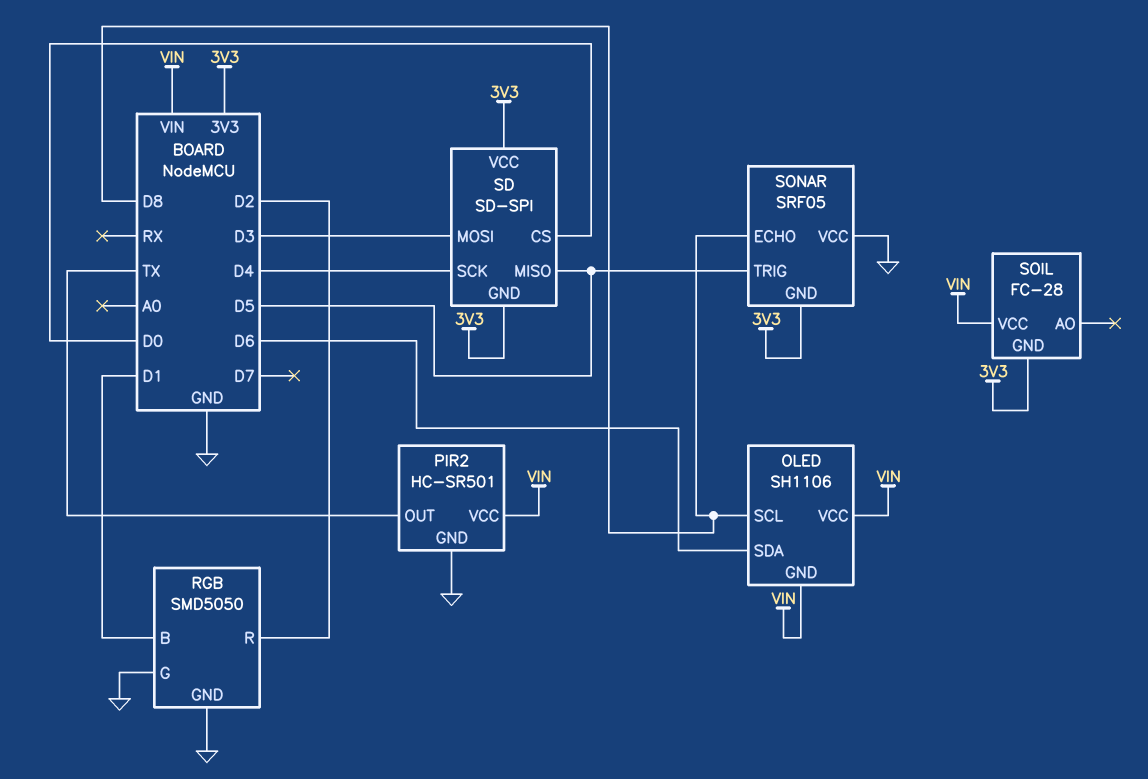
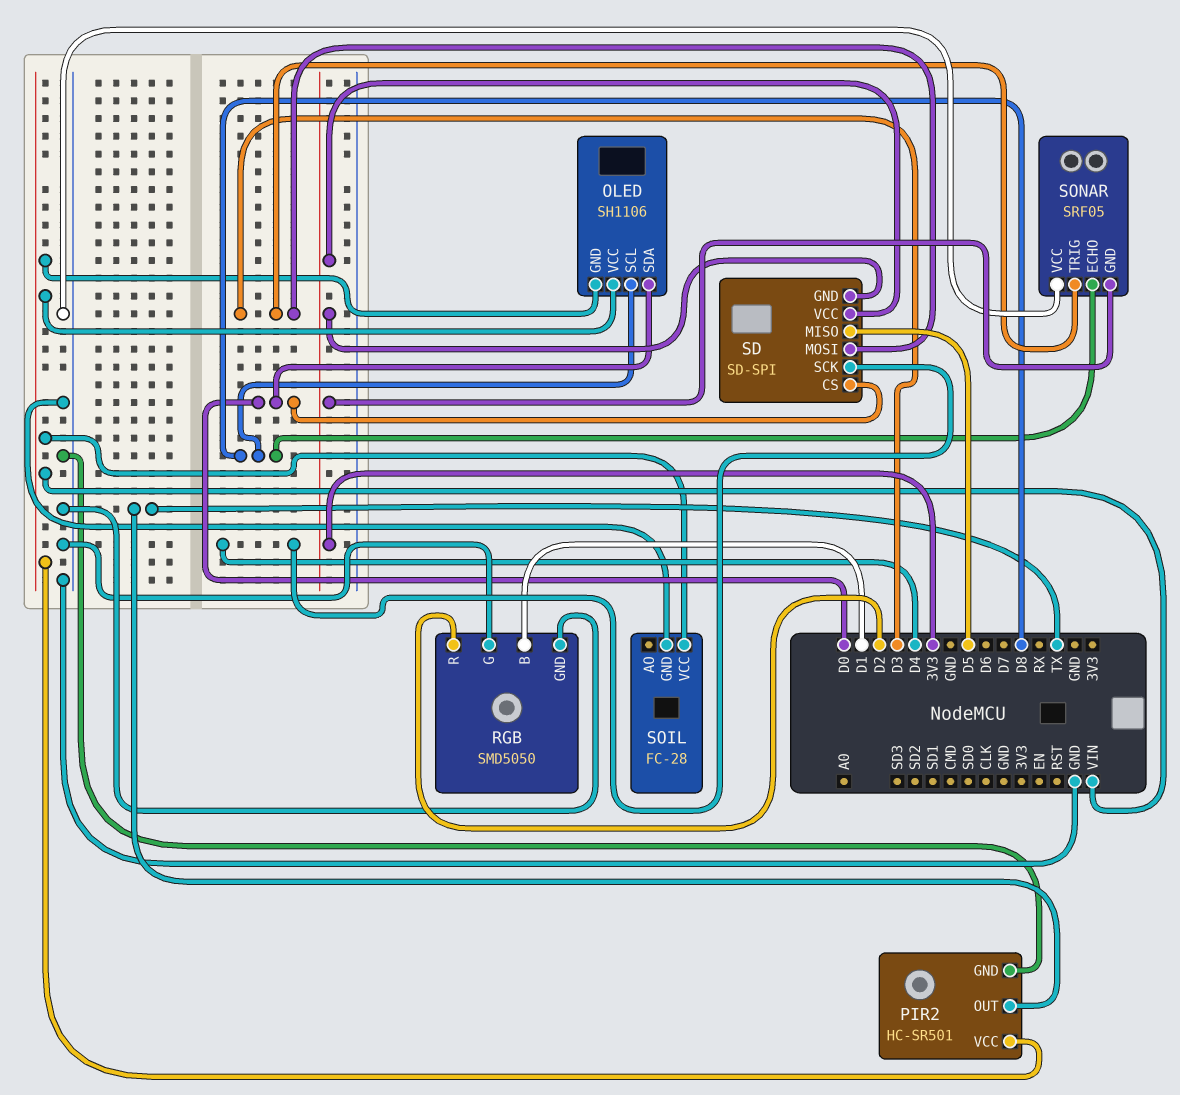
OLED pin SDA: D6 -> D0
SOIL pin GND: 3V3 -> GND
SONAR pin TRIG: D5 -> D3

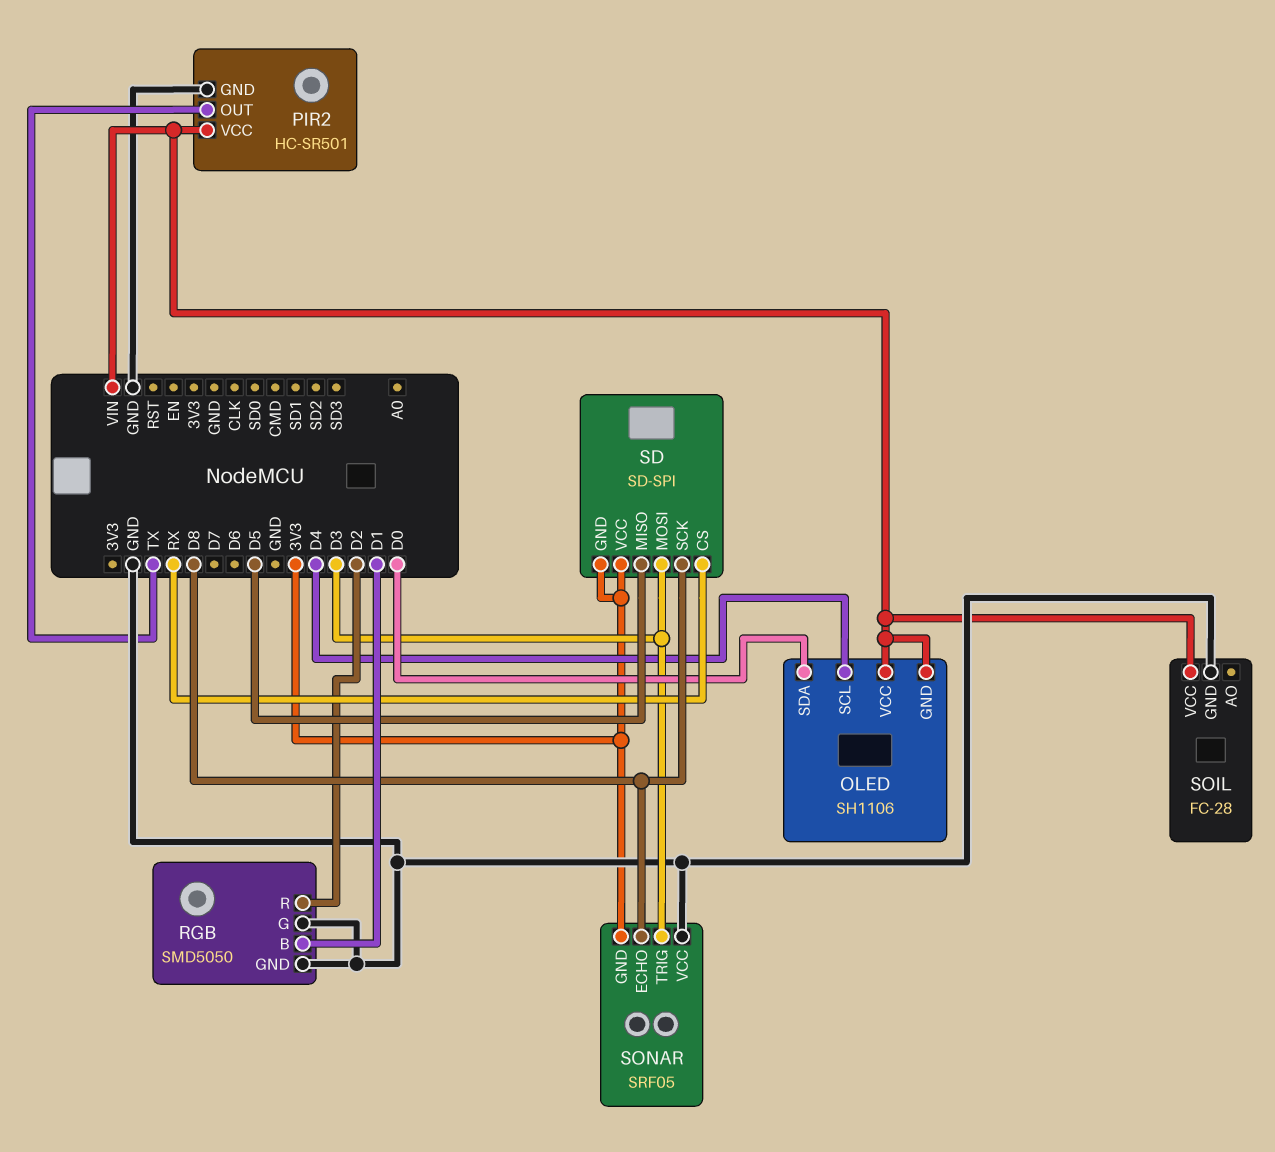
OLED pin SCL: D8 -> D4
SD pin CS: D0 -> RX
SD pin SCK: D4 -> D8

